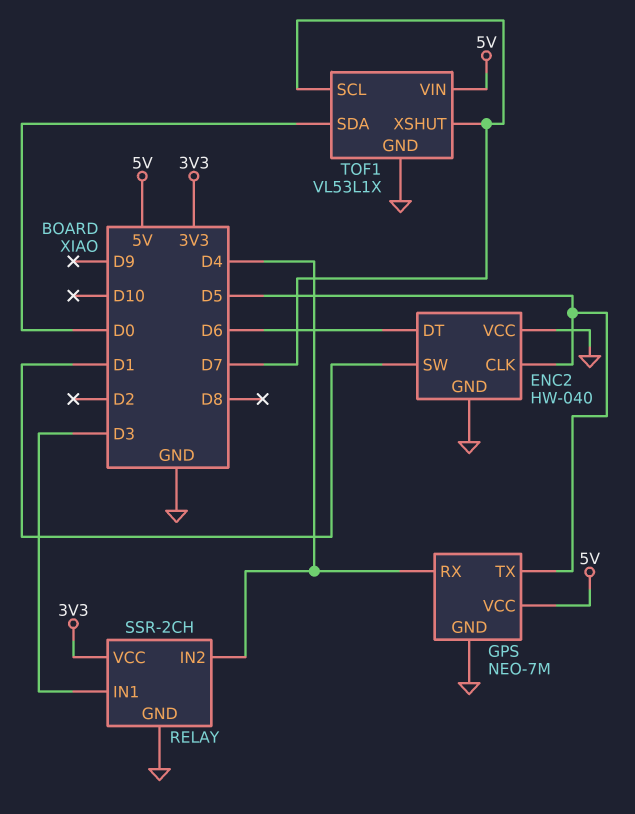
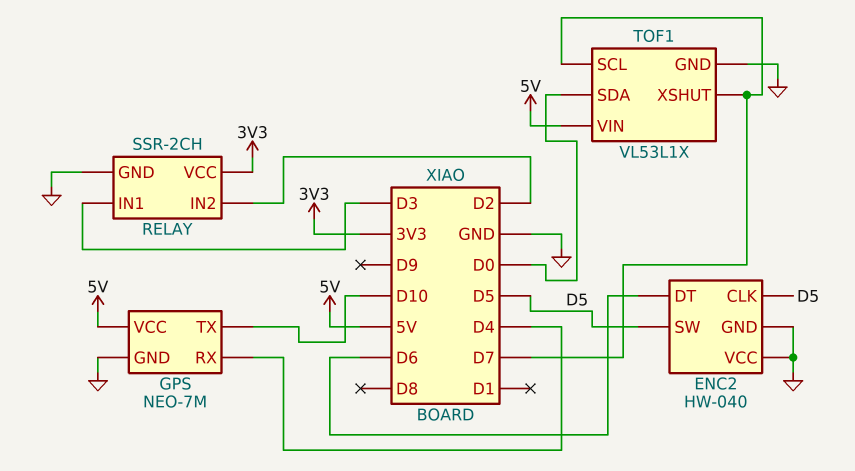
ENC2 pin SW: D1 -> D5
GPS pin TX: D5 -> D10
RELAY pin IN2: D4 -> D2

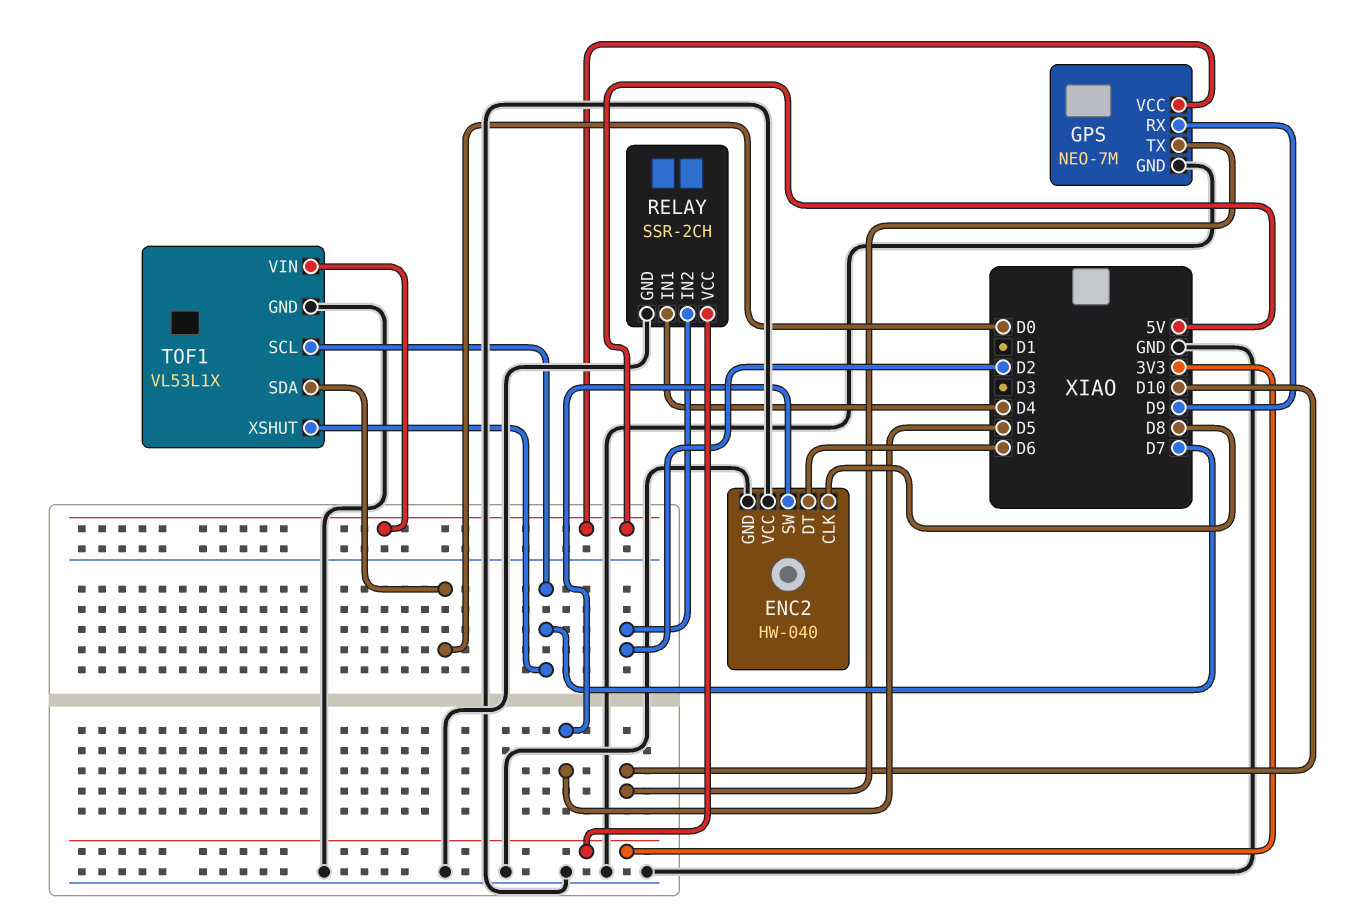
ENC2 pin CLK: D5 -> D8
GPS pin RX: D4 -> D9
RELAY pin IN1: D3 -> D4

